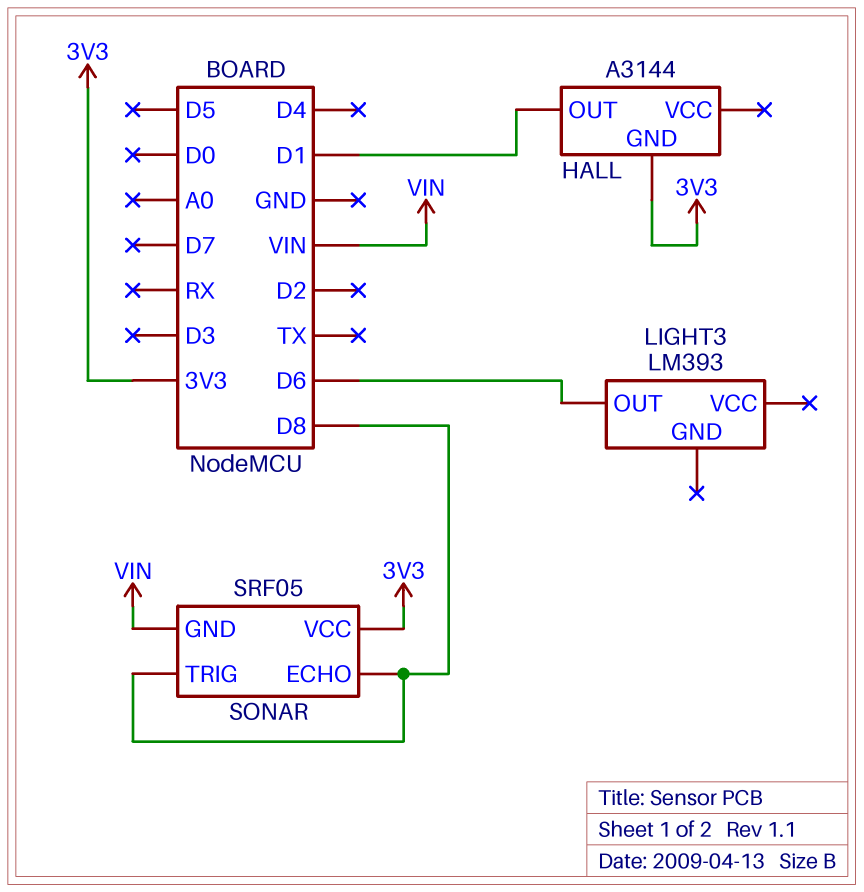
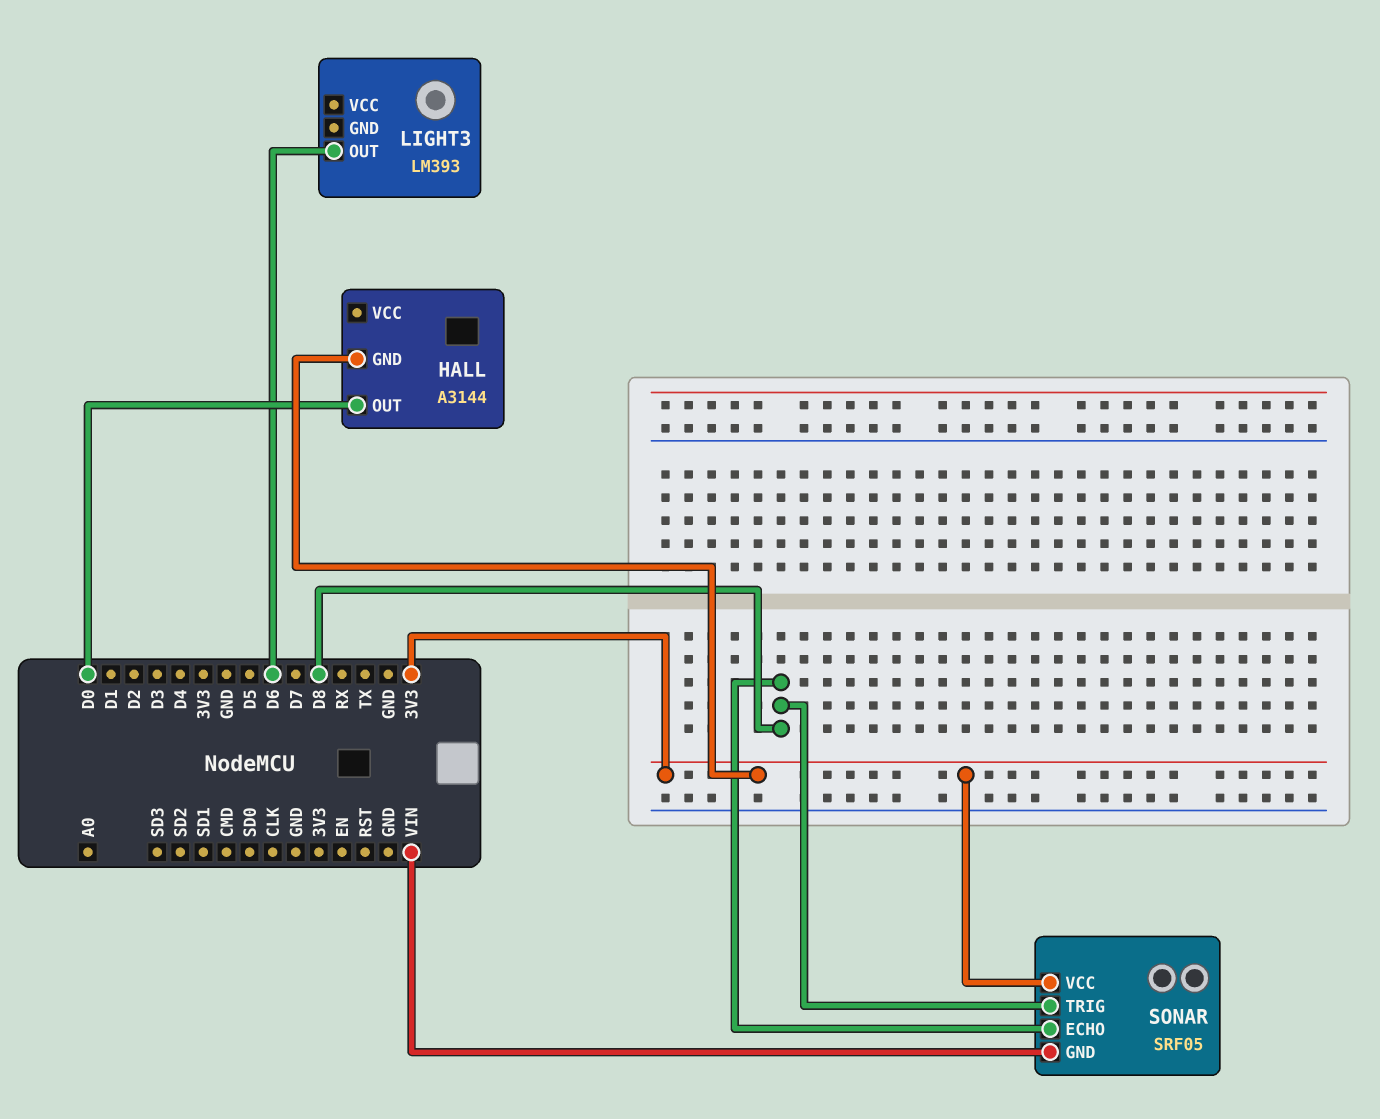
HALL pin OUT: D1 -> D0

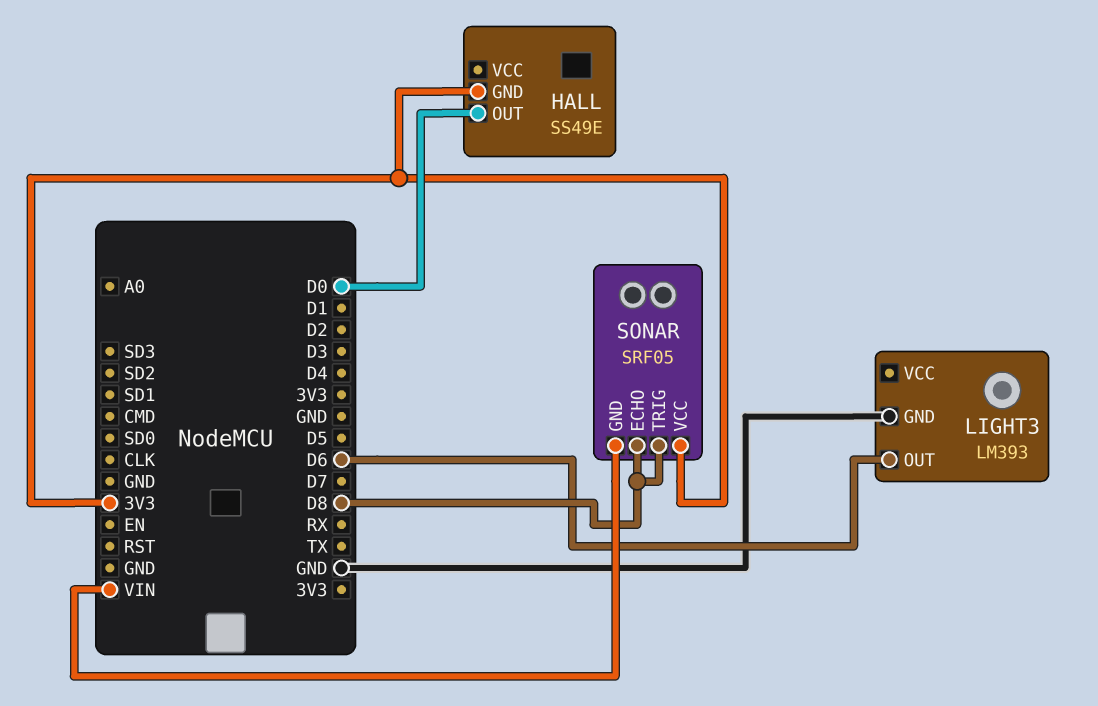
HALL: A3144 -> SS49E
LIGHT3 pin GND: none -> GND

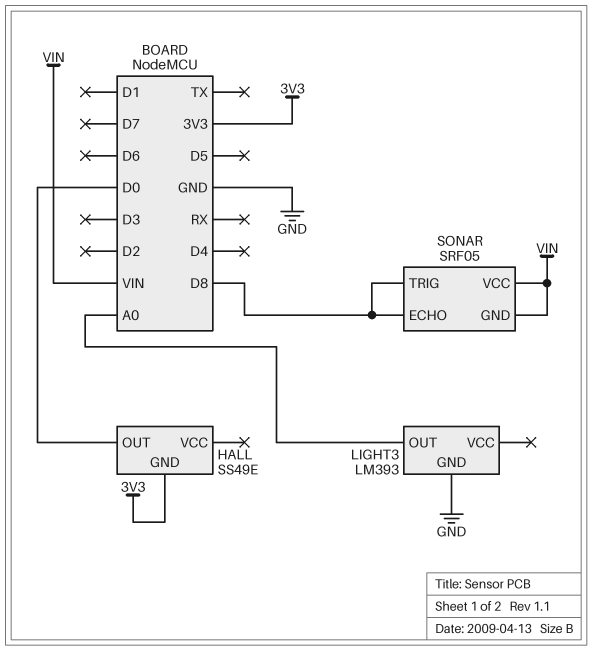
LIGHT3 pin OUT: D6 -> A0
SONAR pin VCC: 3V3 -> VIN

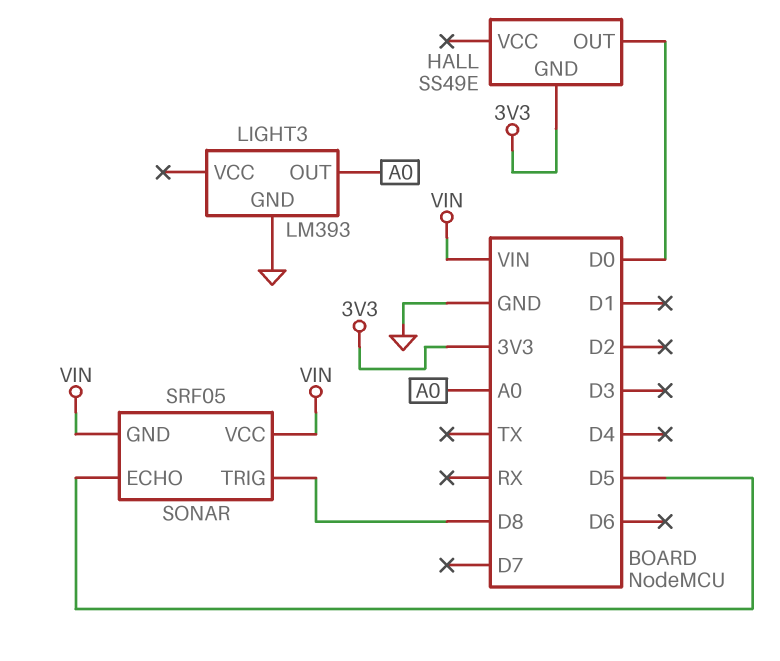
SONAR pin ECHO: D8 -> D5

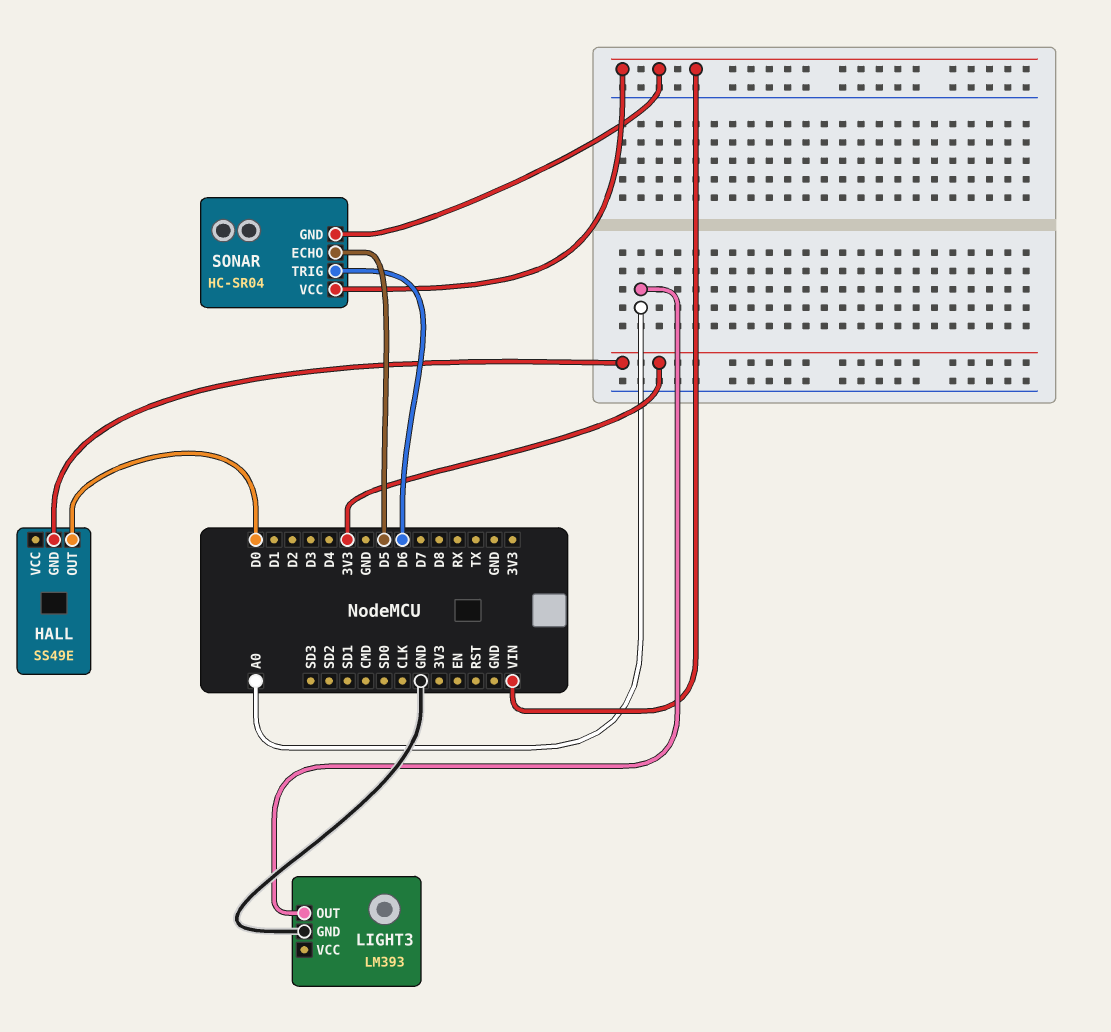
SONAR: SRF05 -> HC-SR04
SONAR pin TRIG: D8 -> D6

